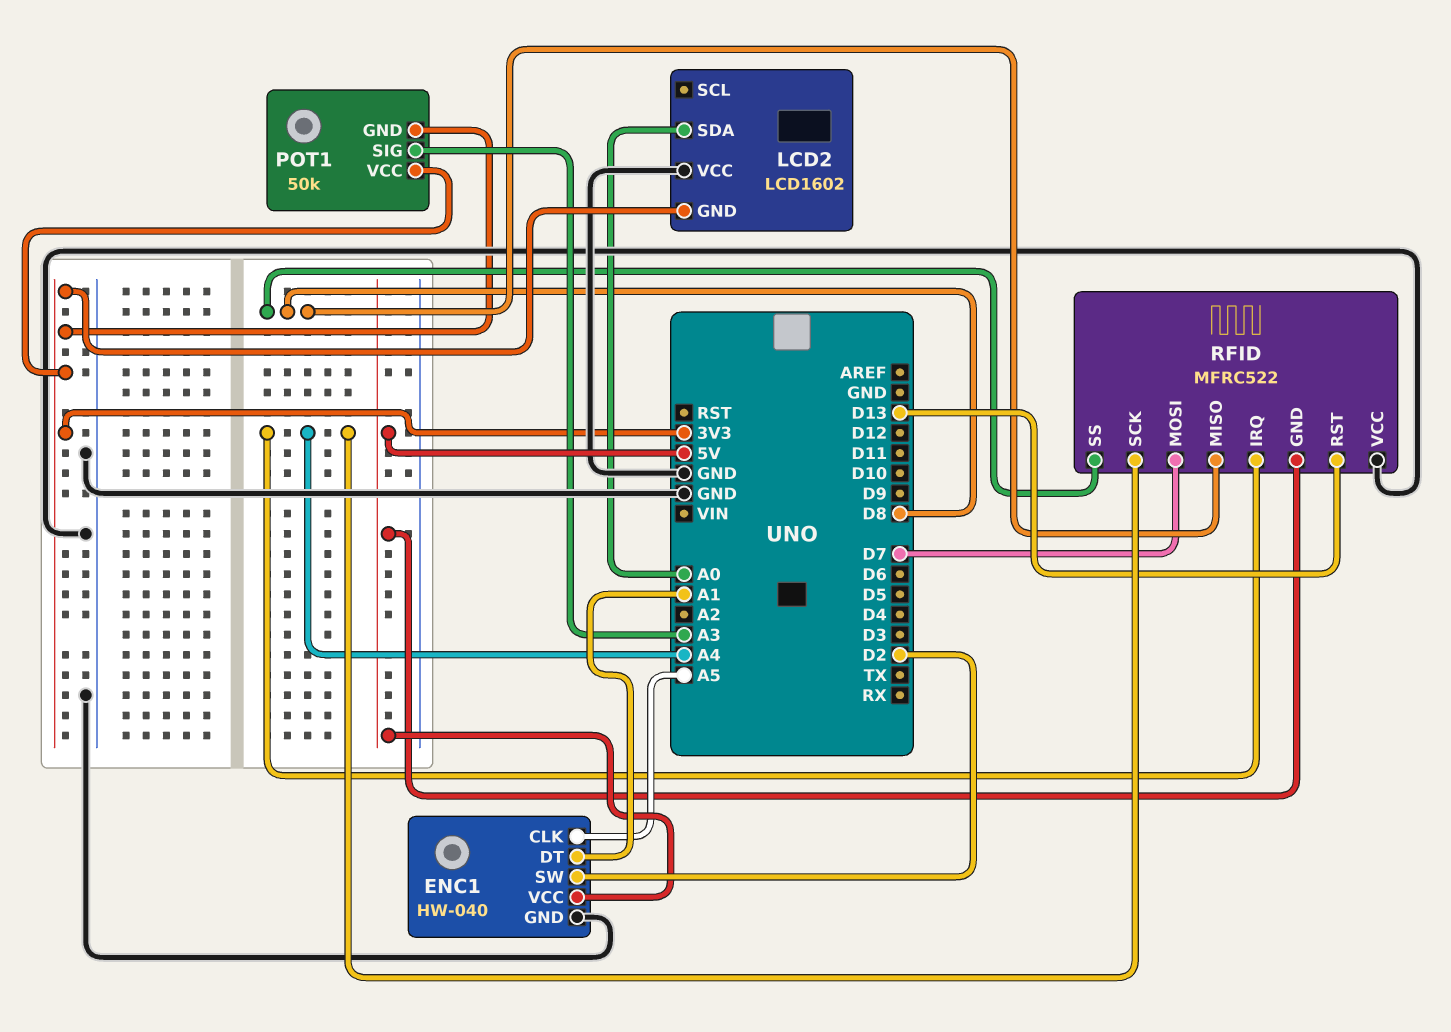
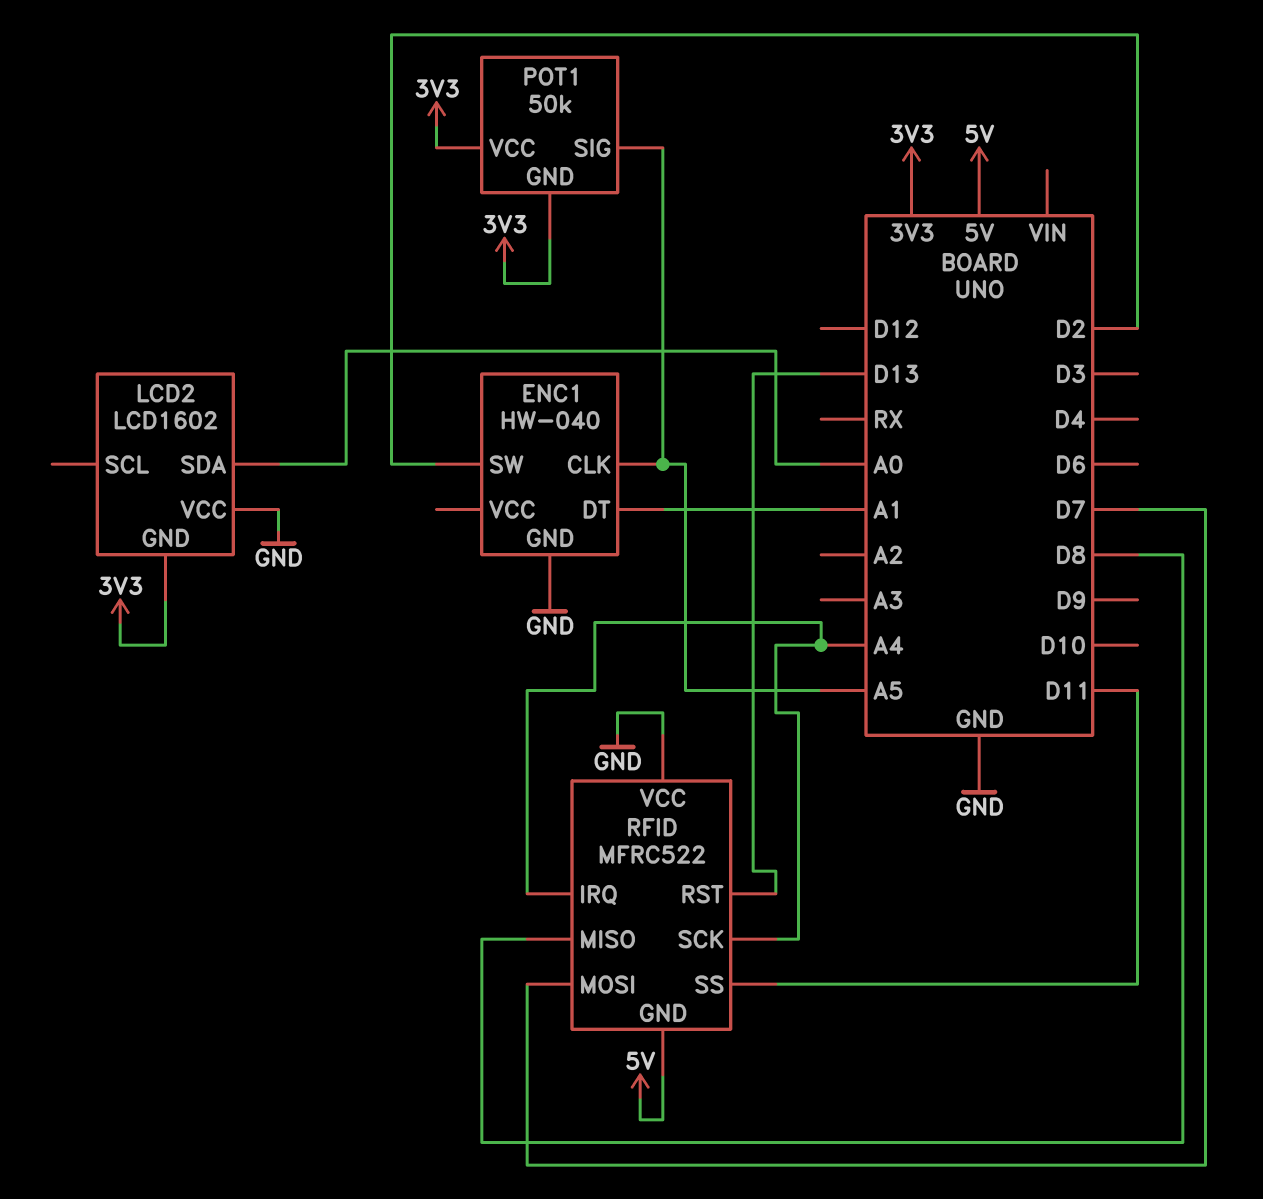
ENC1 pin VCC: 5V -> none
POT1 pin SIG: A3 -> A5
RFID pin SS: D8 -> D11

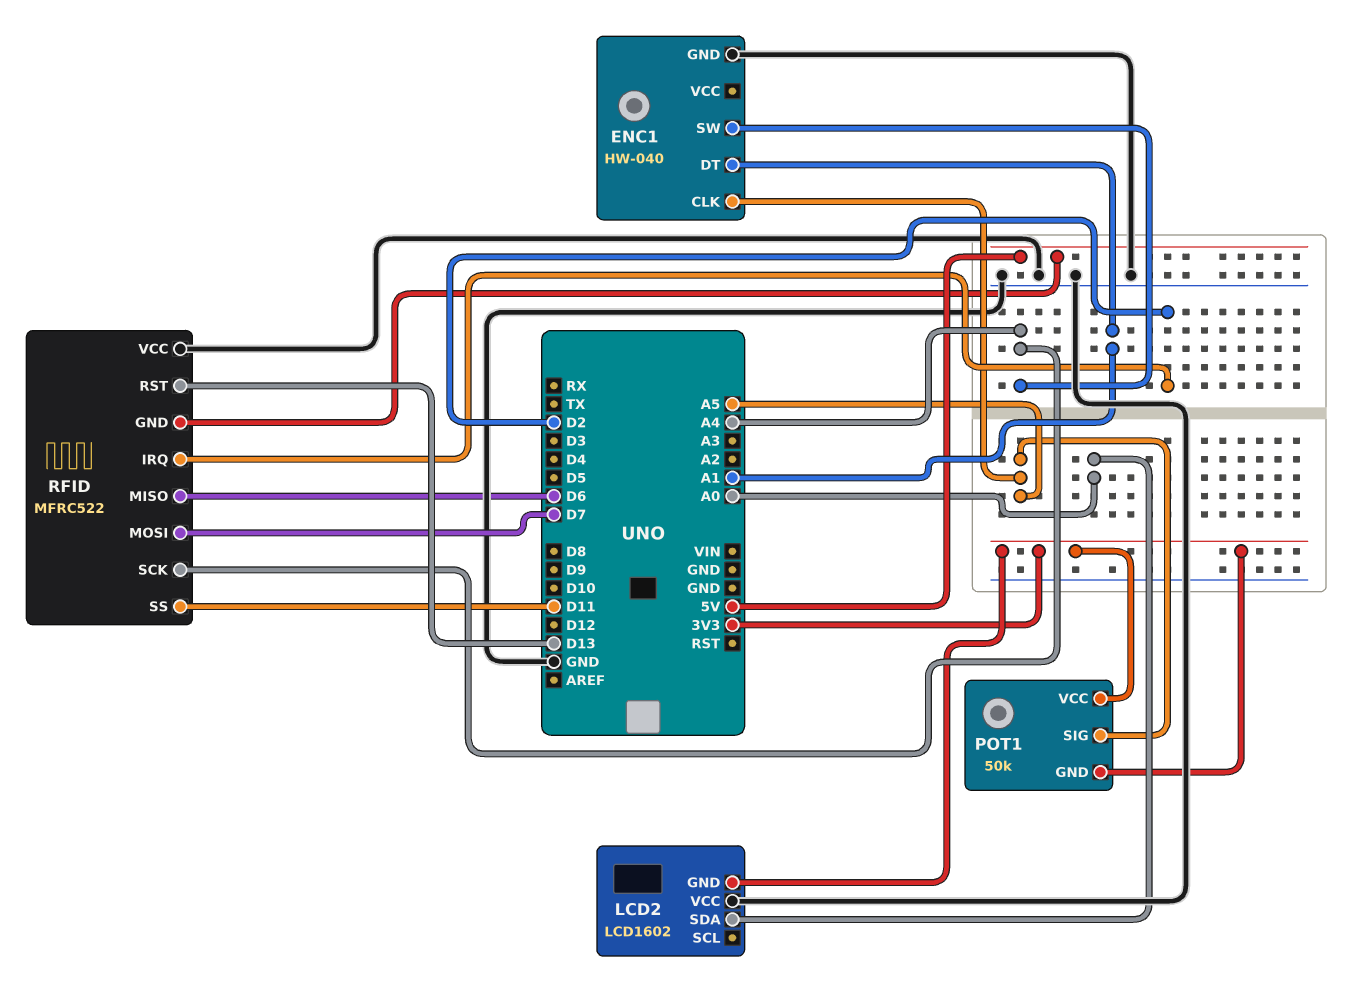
ENC1 pin SW: D2 -> A4
RFID pin IRQ: A4 -> D2
RFID pin MISO: D8 -> D6

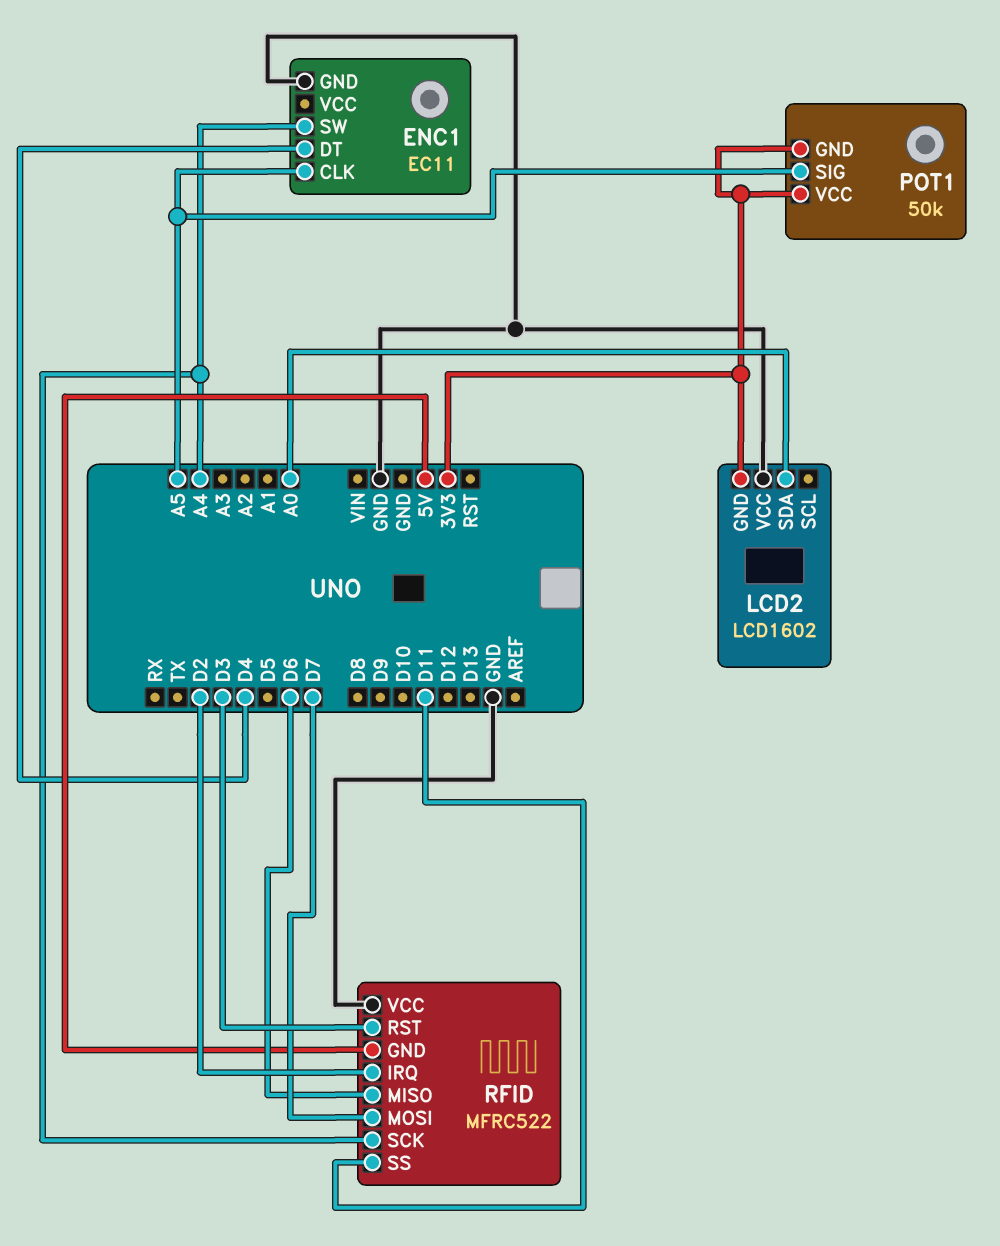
ENC1: HW-040 -> EC11
ENC1 pin DT: A1 -> D4
RFID pin RST: D13 -> D3

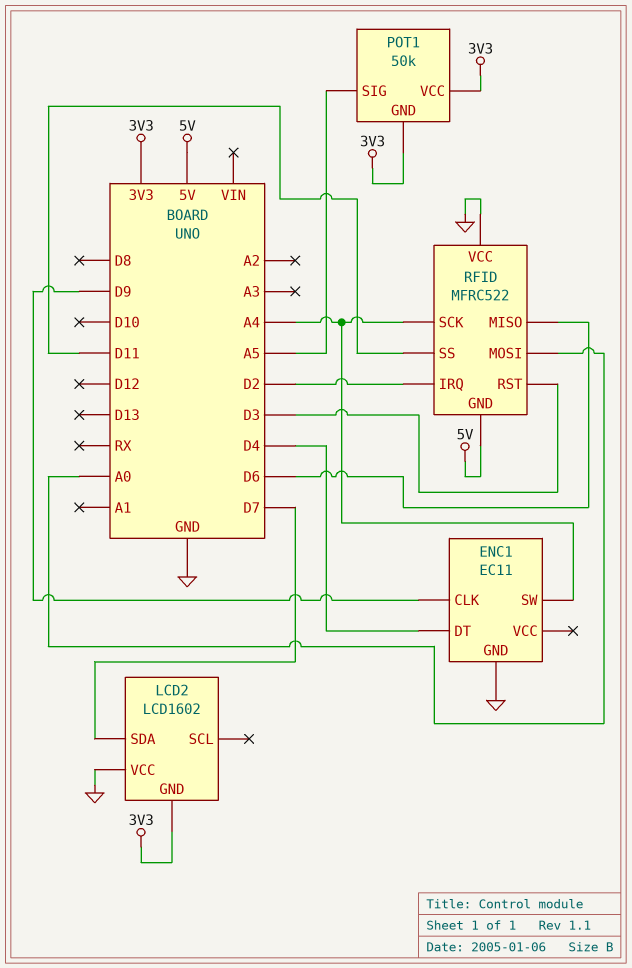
ENC1 pin CLK: A5 -> D9
LCD2 pin SDA: A0 -> D7
RFID pin MOSI: D7 -> A0

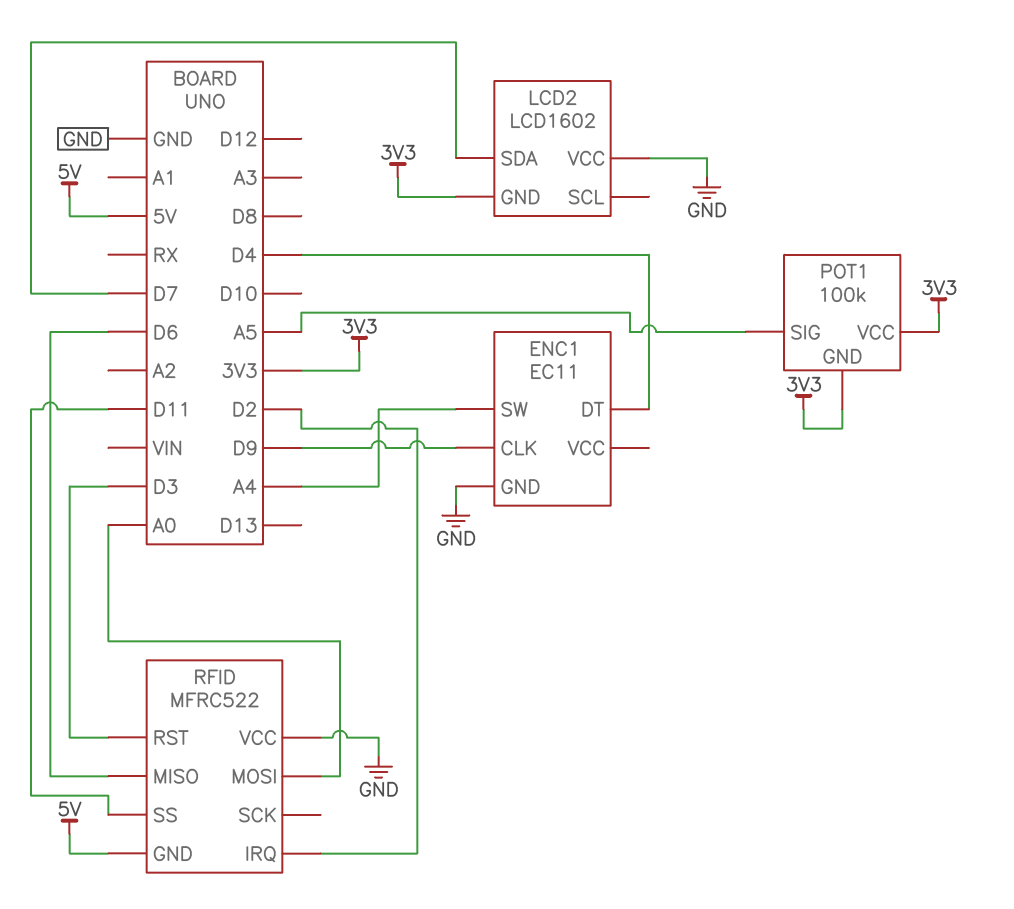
POT1: 50k -> 100k
RFID pin SCK: A4 -> none

